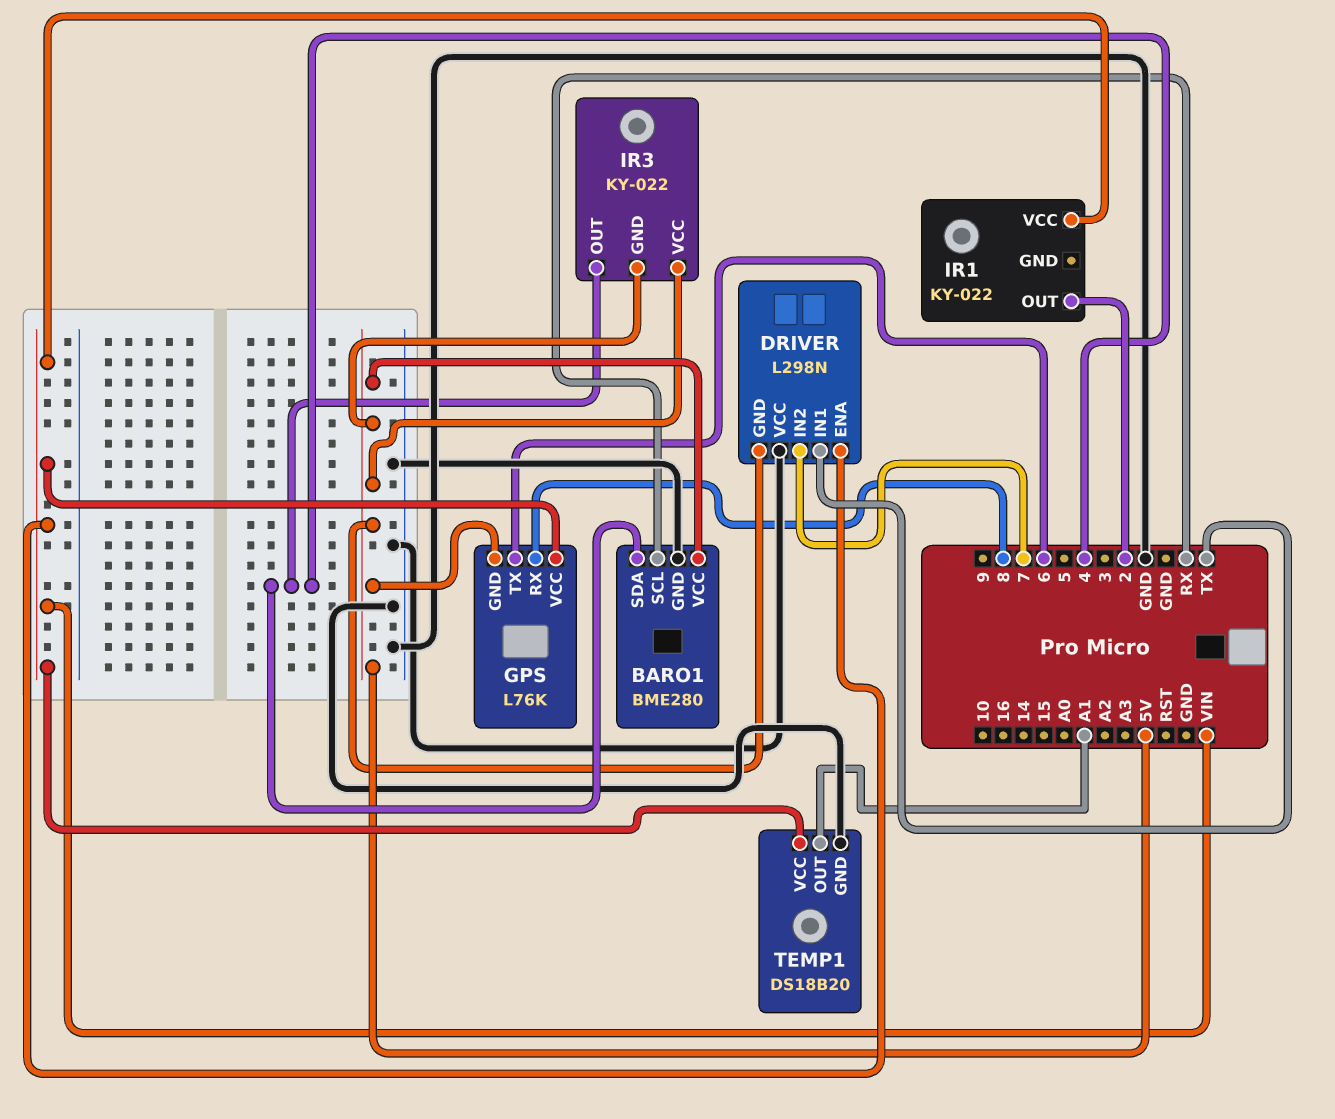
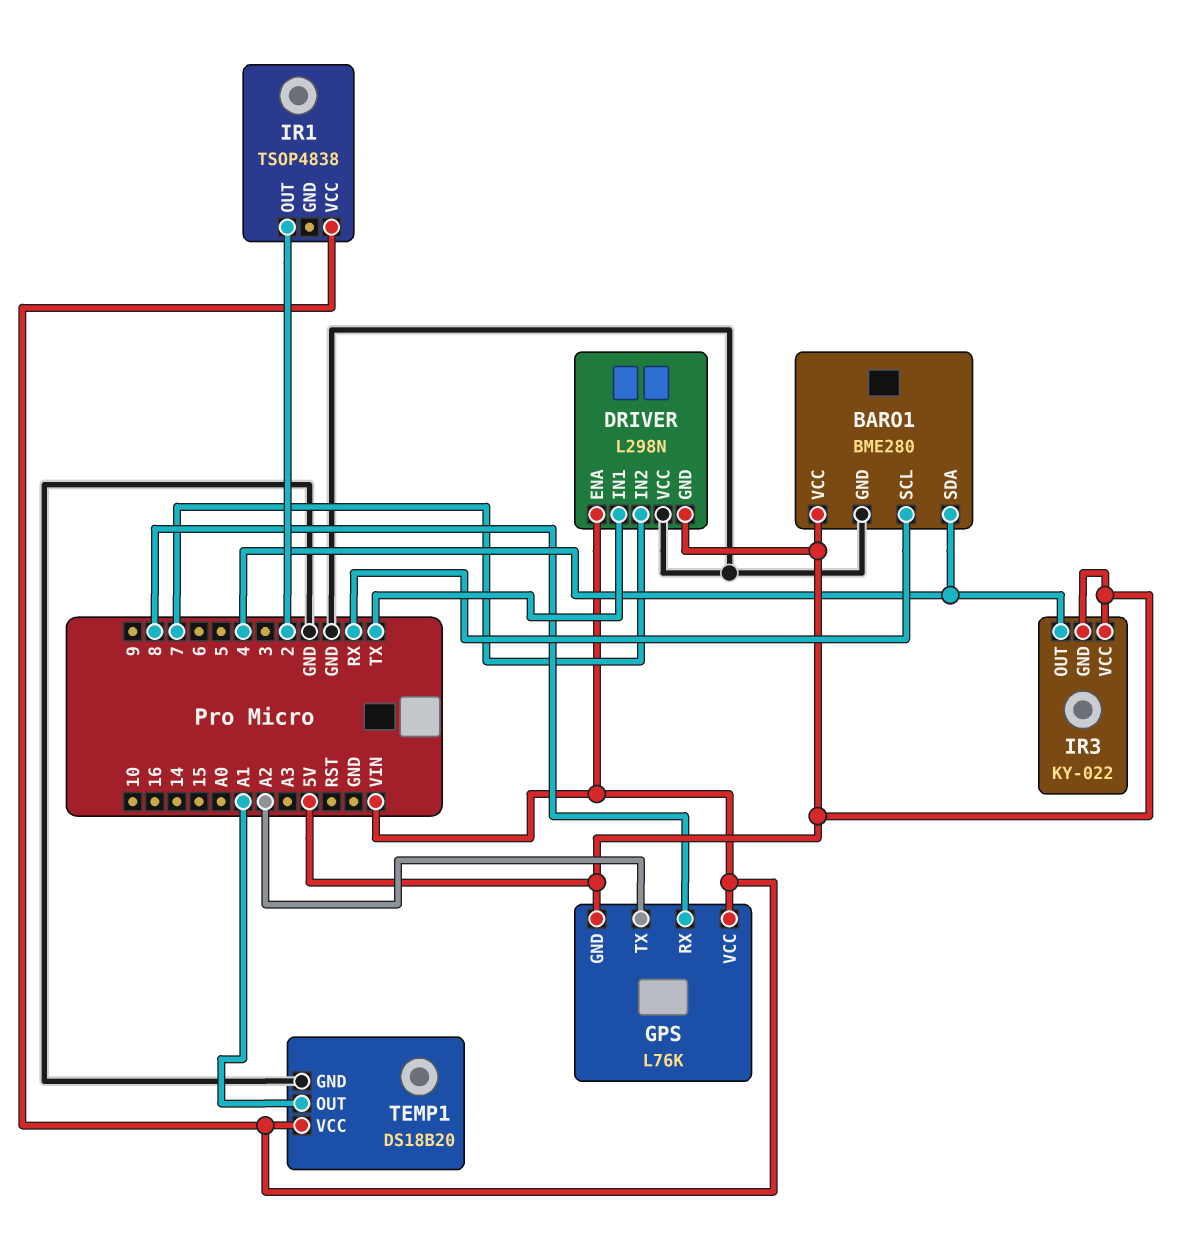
GPS pin TX: 6 -> A2
IR1: KY-022 -> TSOP4838

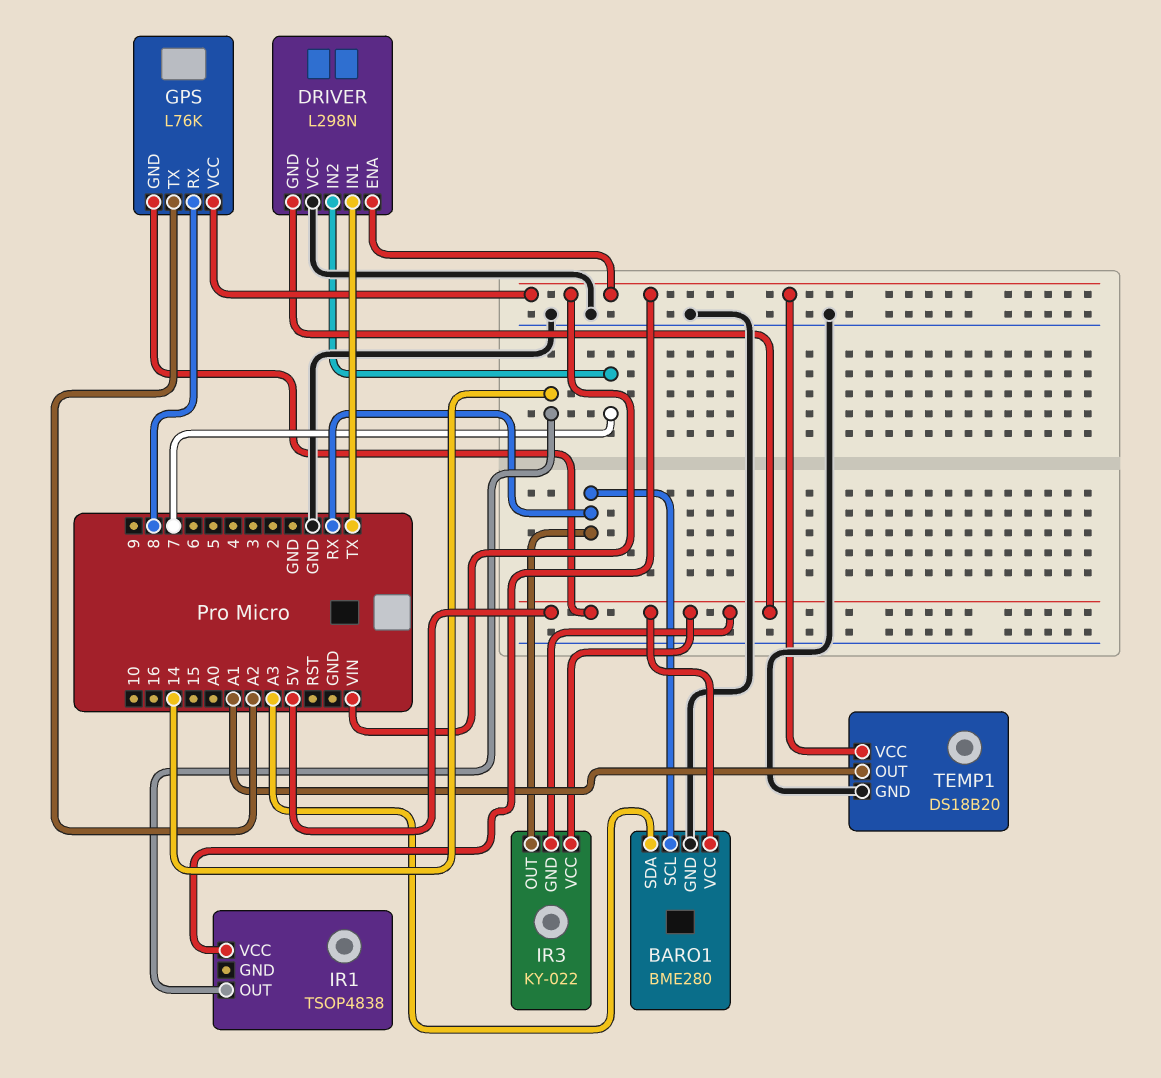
BARO1 pin SDA: 4 -> A3
IR1 pin OUT: 2 -> 14
IR3 pin OUT: 4 -> RX

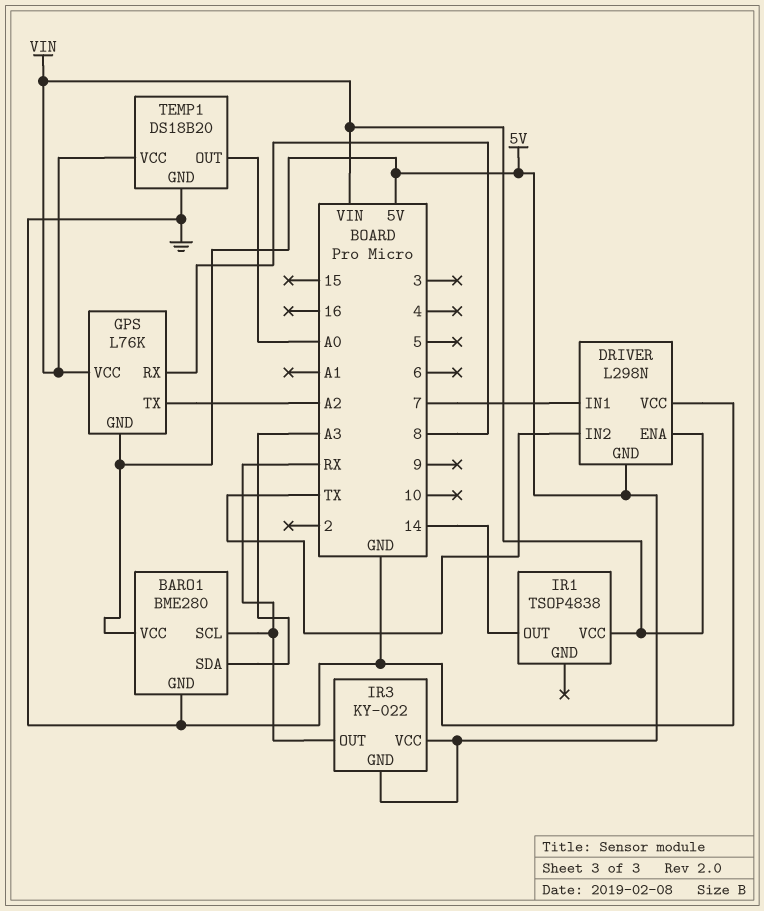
DRIVER pin IN1: TX -> 7
DRIVER pin IN2: 7 -> TX
TEMP1 pin OUT: A1 -> A0

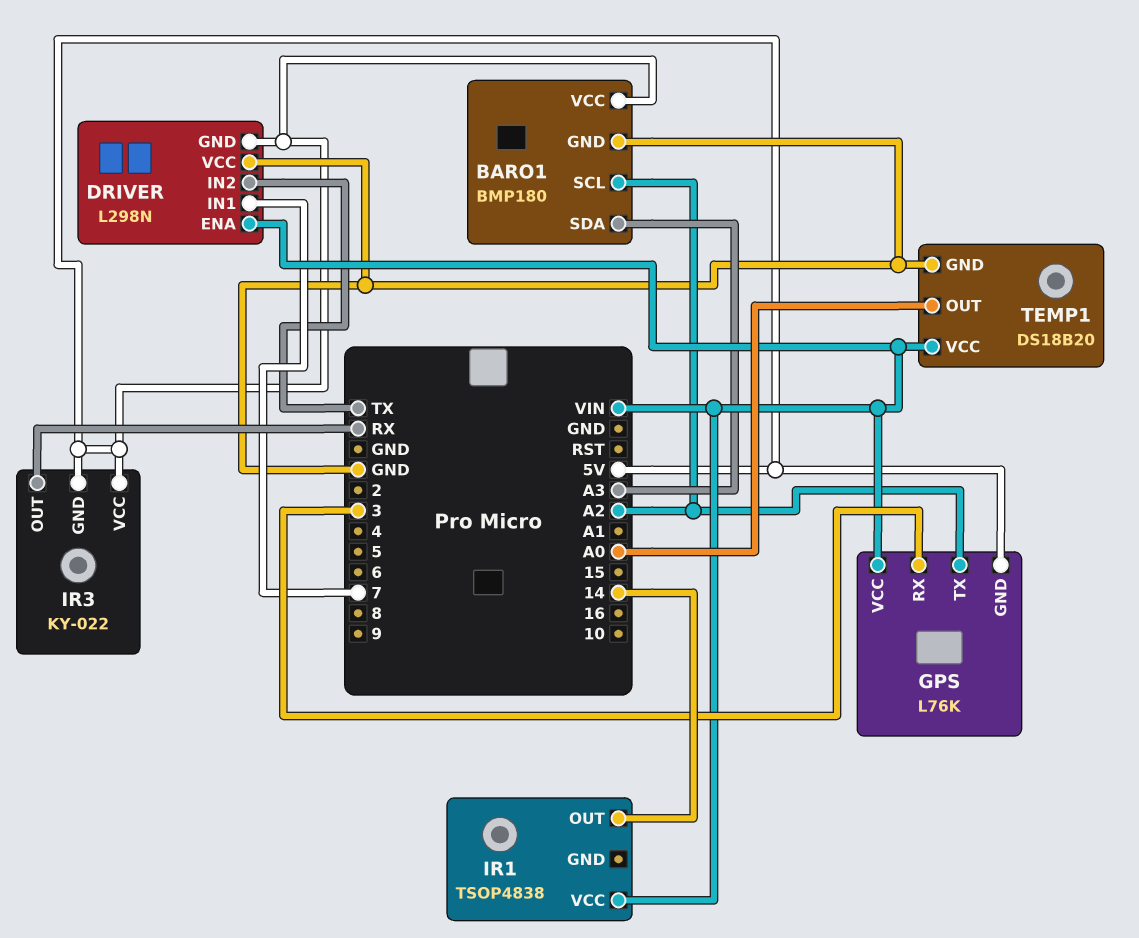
BARO1: BME280 -> BMP180
BARO1 pin SCL: RX -> A2
GPS pin RX: 8 -> 3

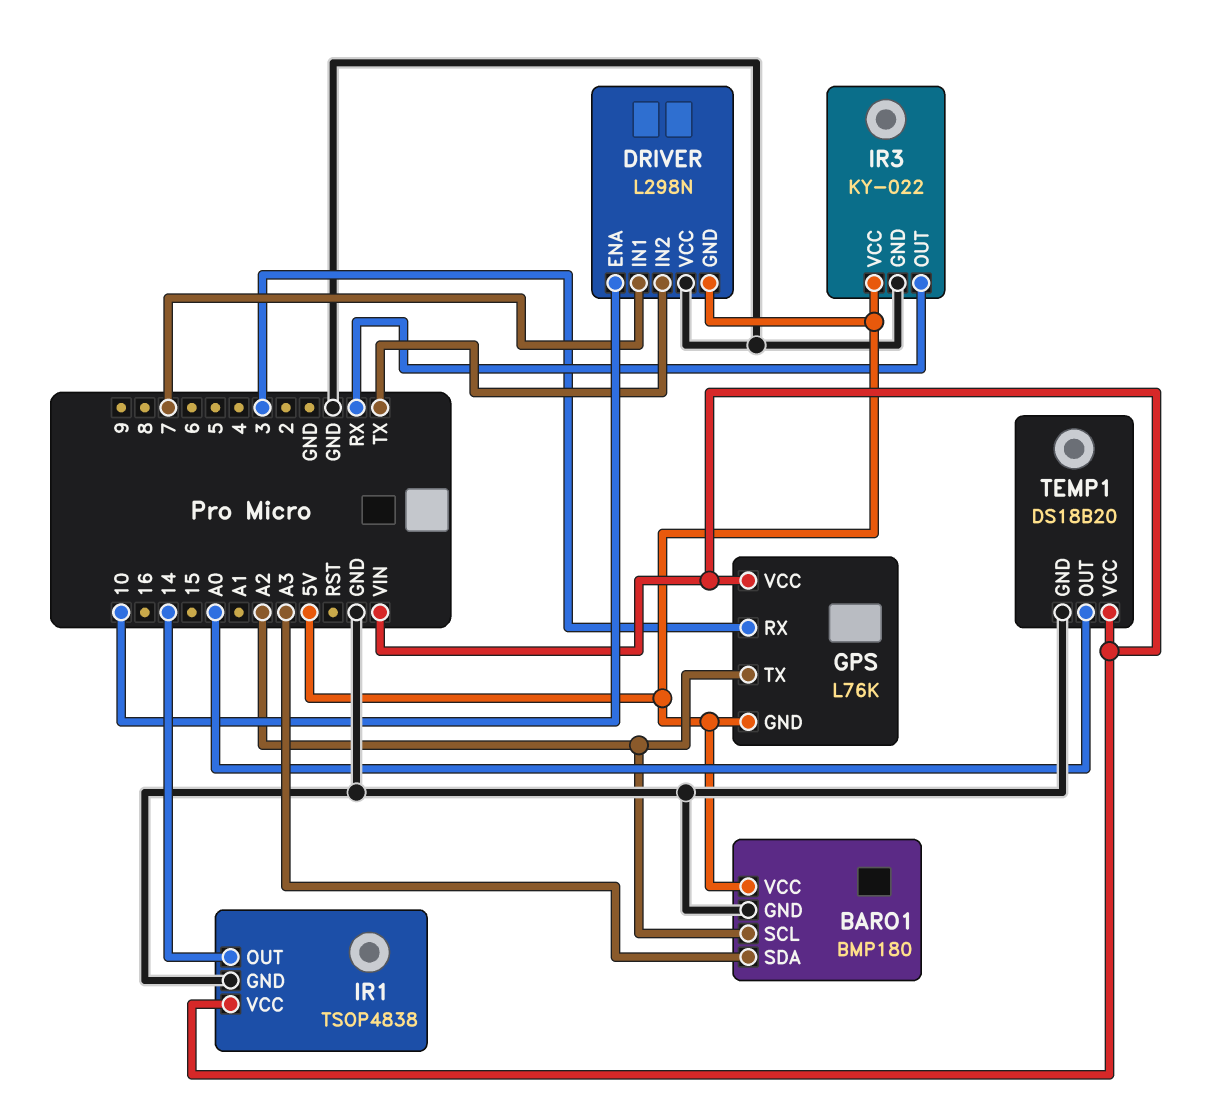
DRIVER pin ENA: VIN -> 10
IR1 pin GND: none -> GND
IR3 pin GND: 5V -> GND

